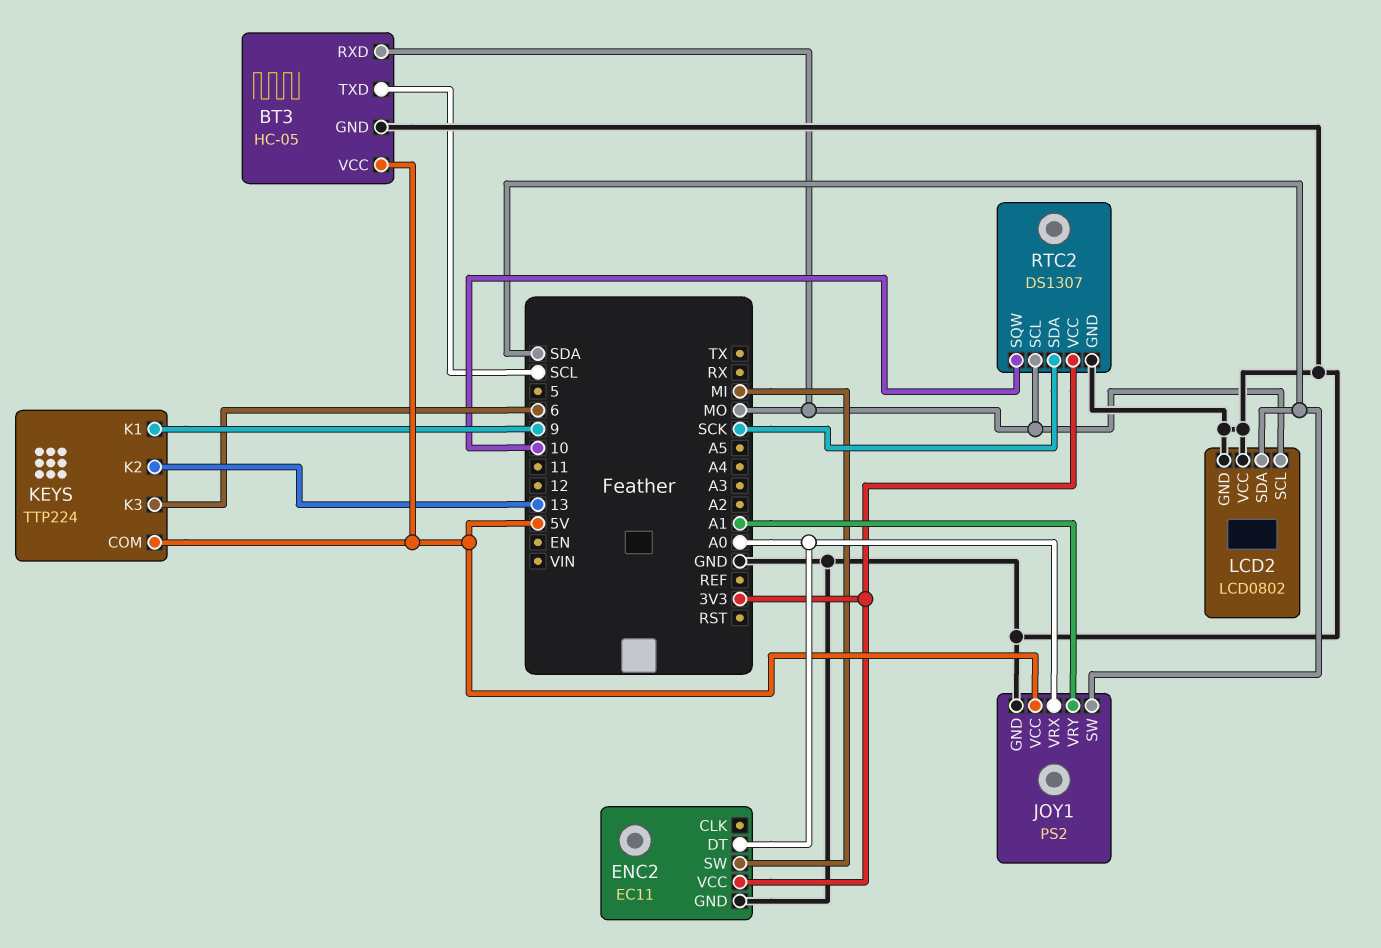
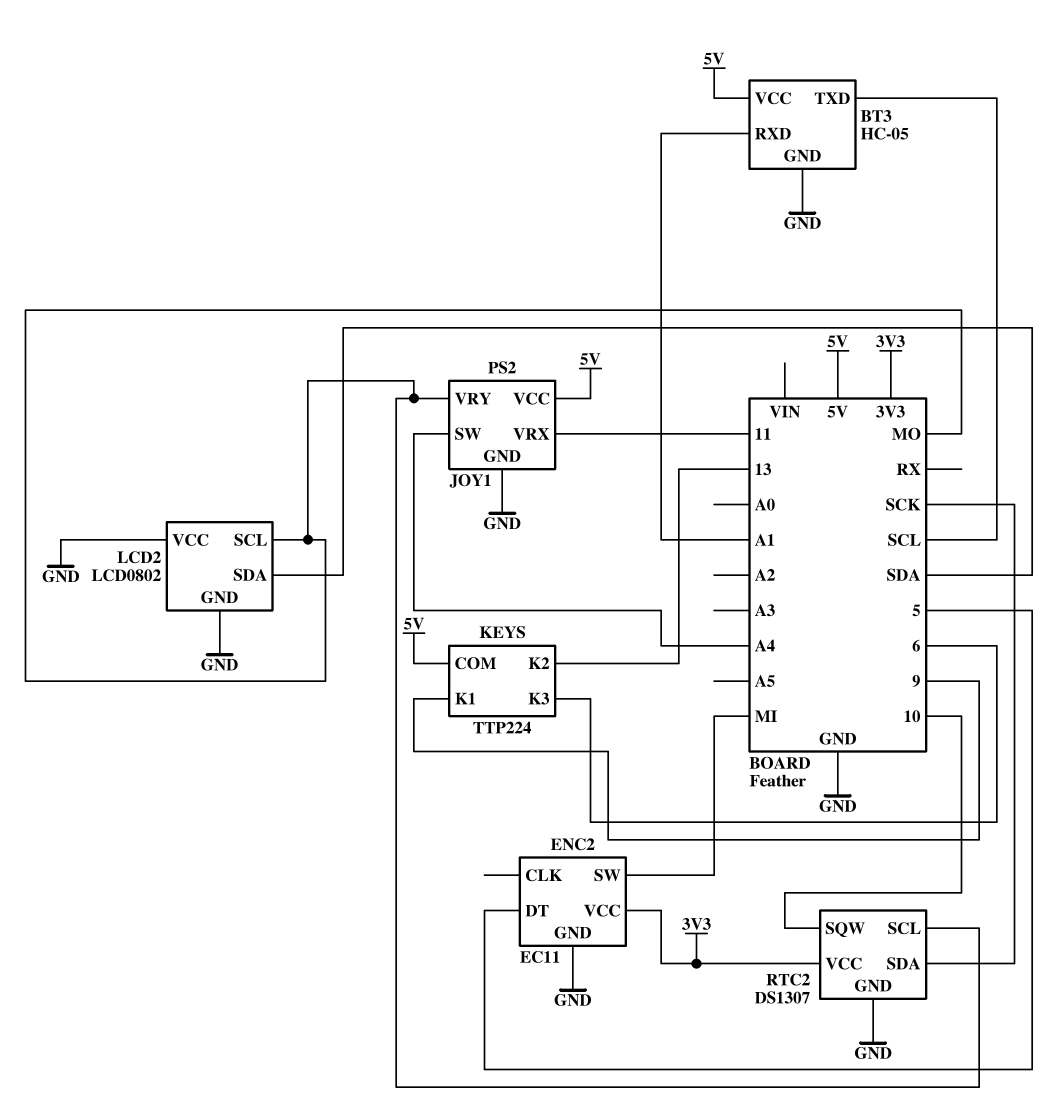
BT3 pin RXD: MO -> A1
ENC2 pin DT: A0 -> 5
JOY1 pin SW: SDA -> A4
JOY1 pin VRX: A0 -> 11
JOY1 pin VRY: A1 -> MO

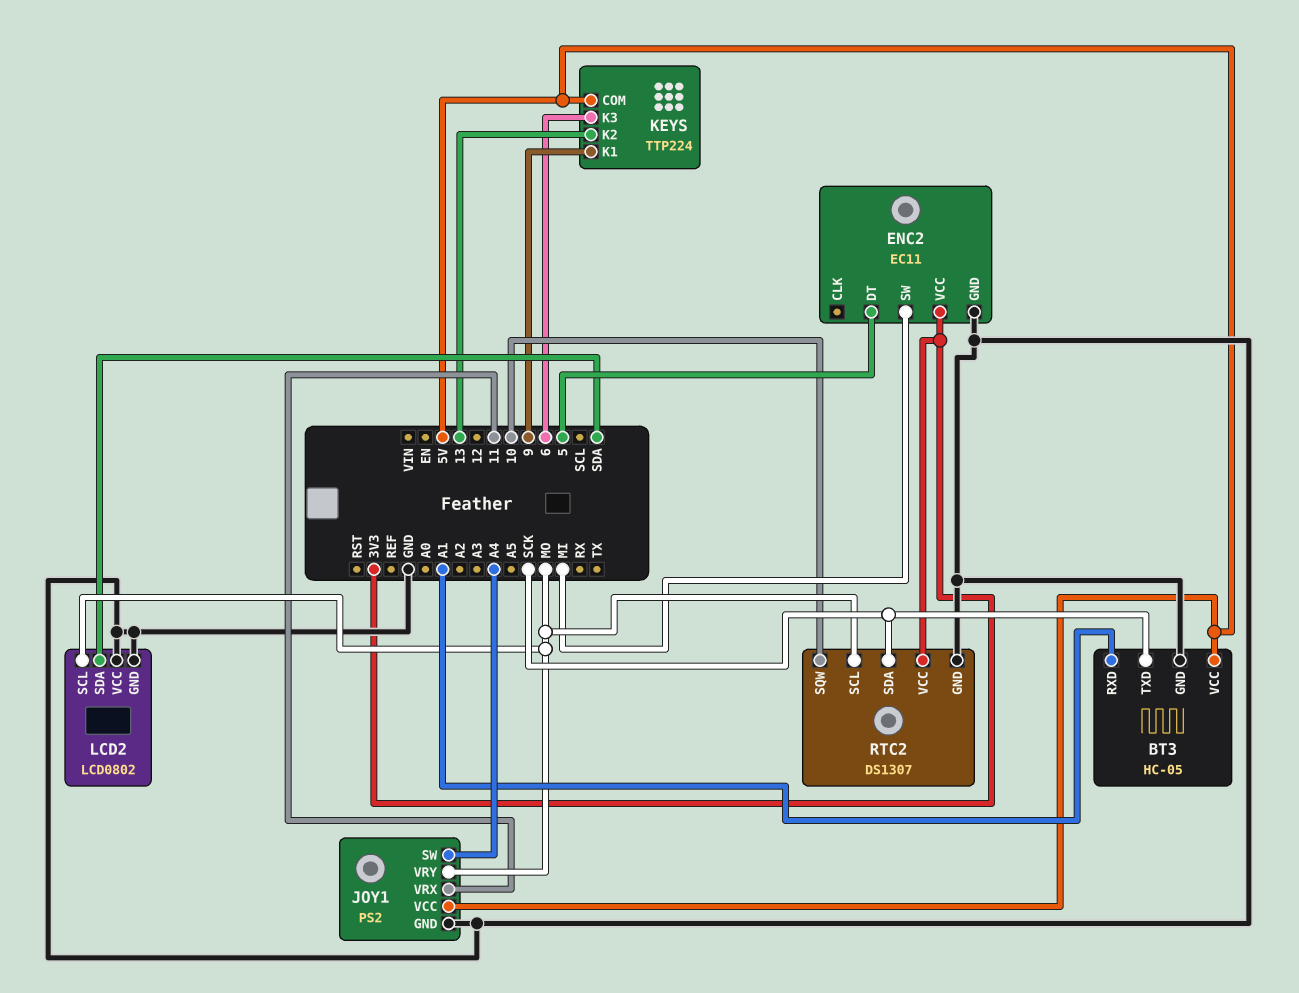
BT3 pin TXD: SCL -> SCK

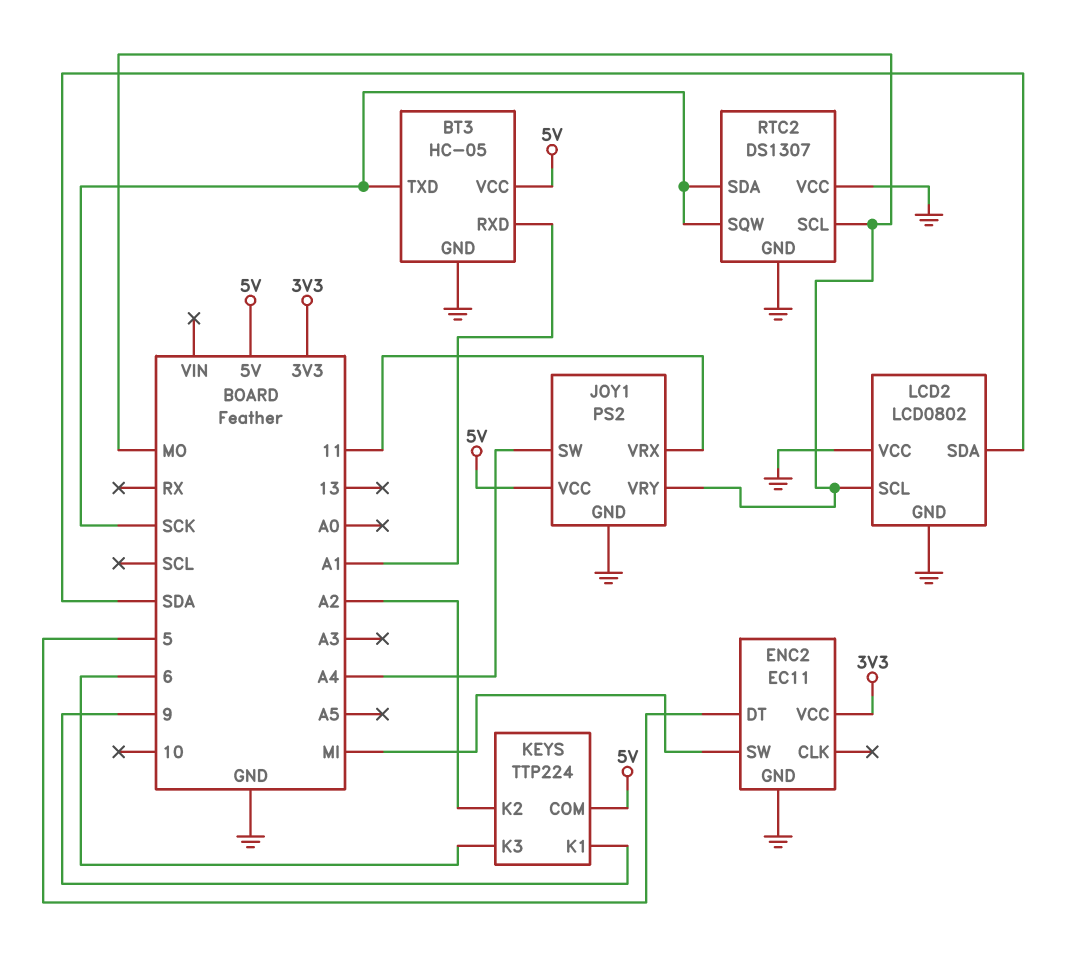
KEYS pin K2: 13 -> A2
RTC2 pin SQW: 10 -> SCK
RTC2 pin VCC: 3V3 -> GND

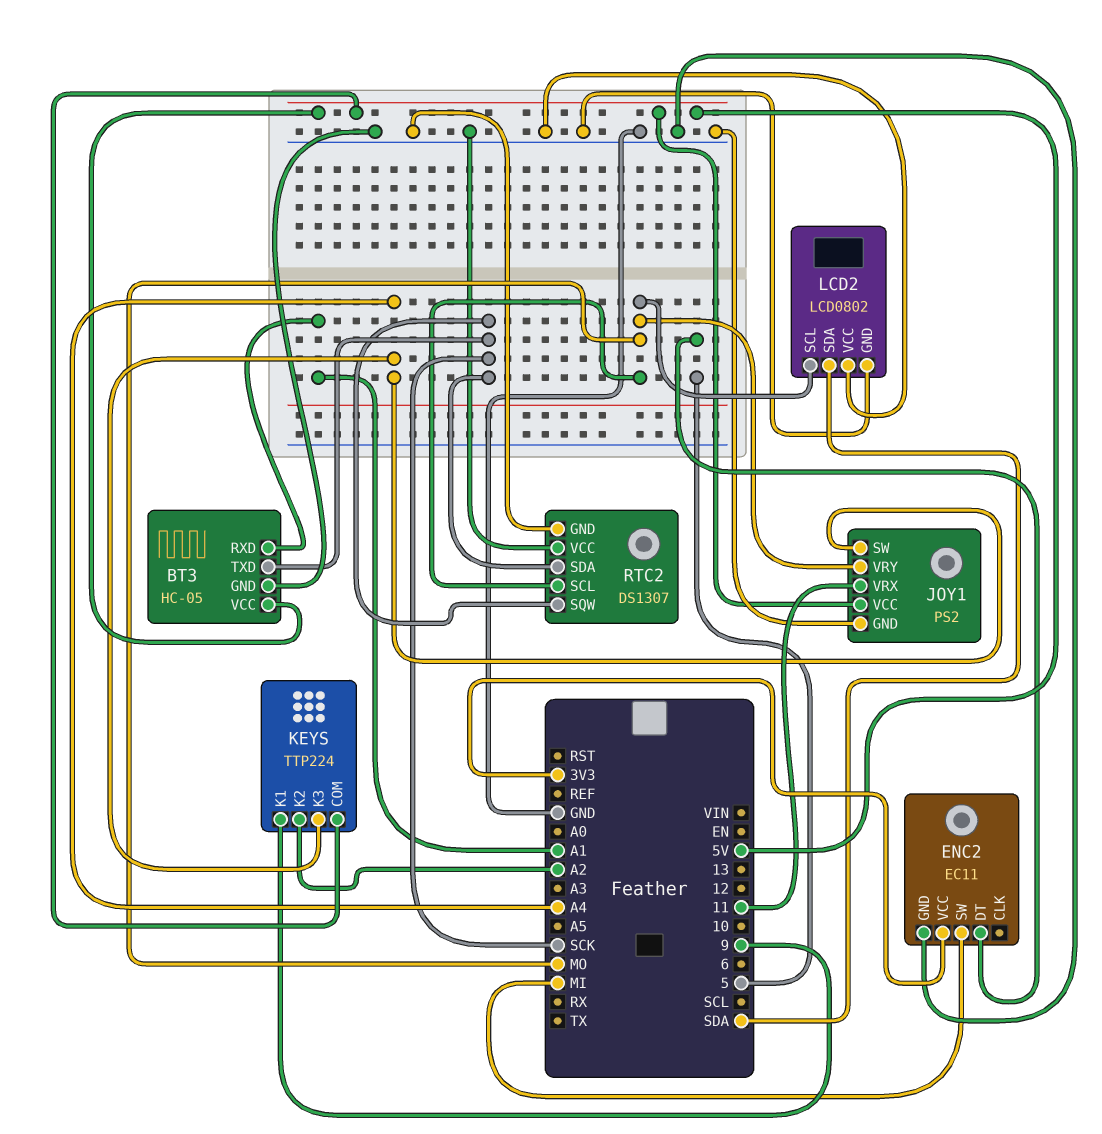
KEYS pin K3: 6 -> A4

